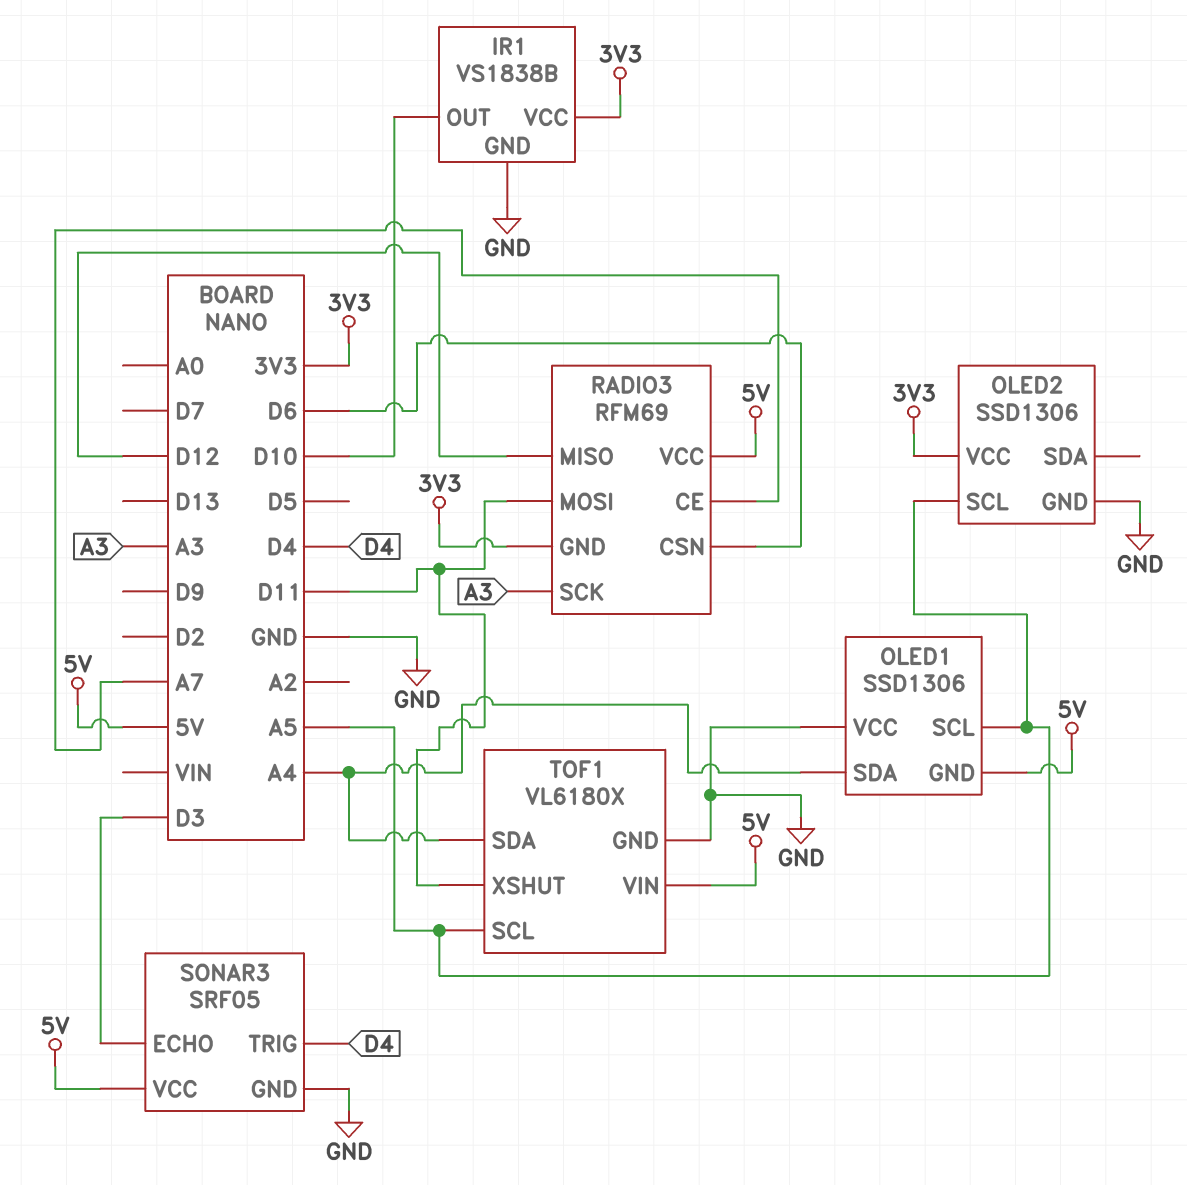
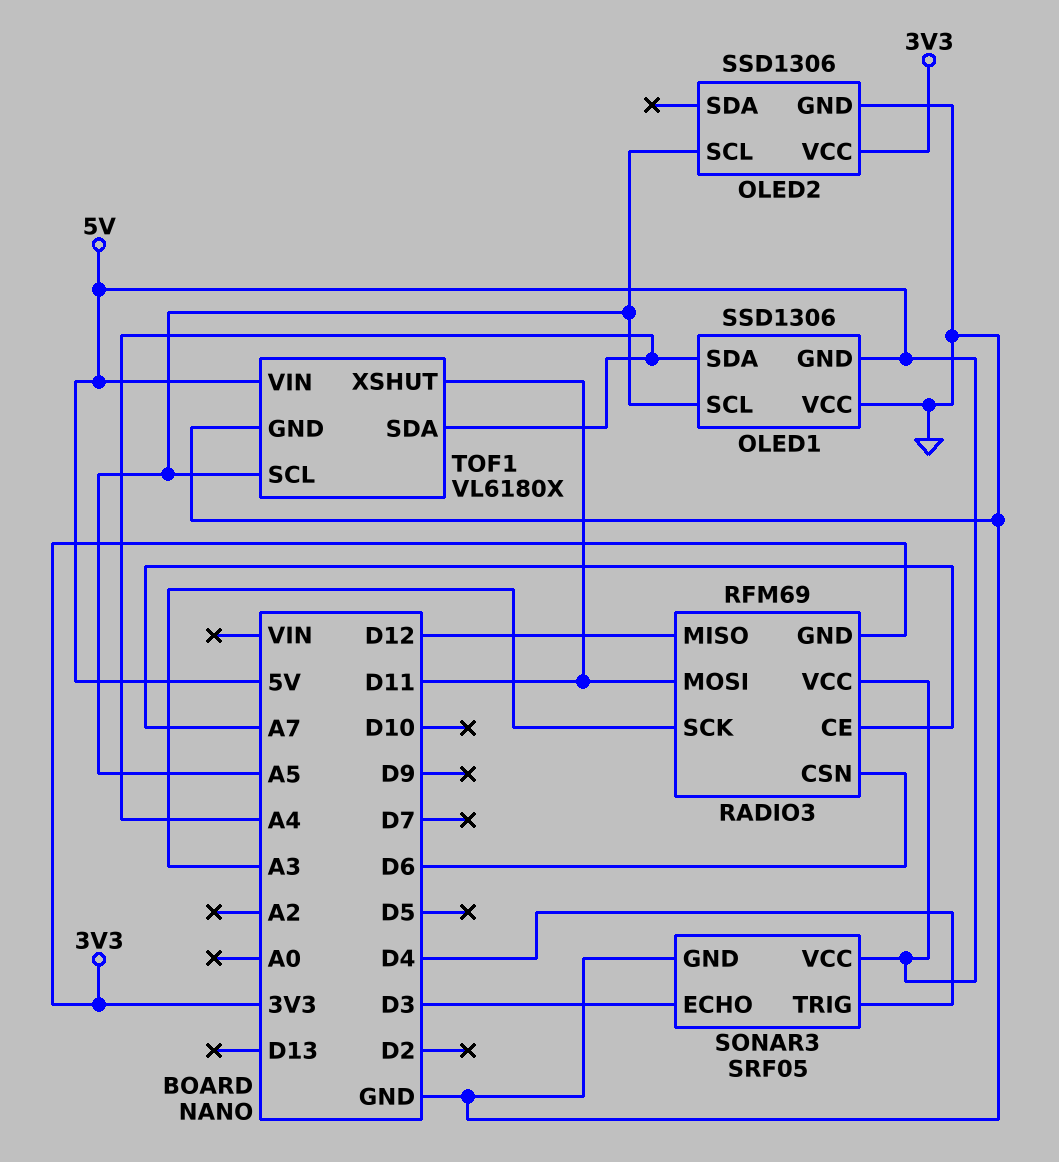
IR1: VS1838B -> none
IR1 pin GND: GND -> none
IR1 pin OUT: D10 -> none
IR1 pin VCC: 3V3 -> none

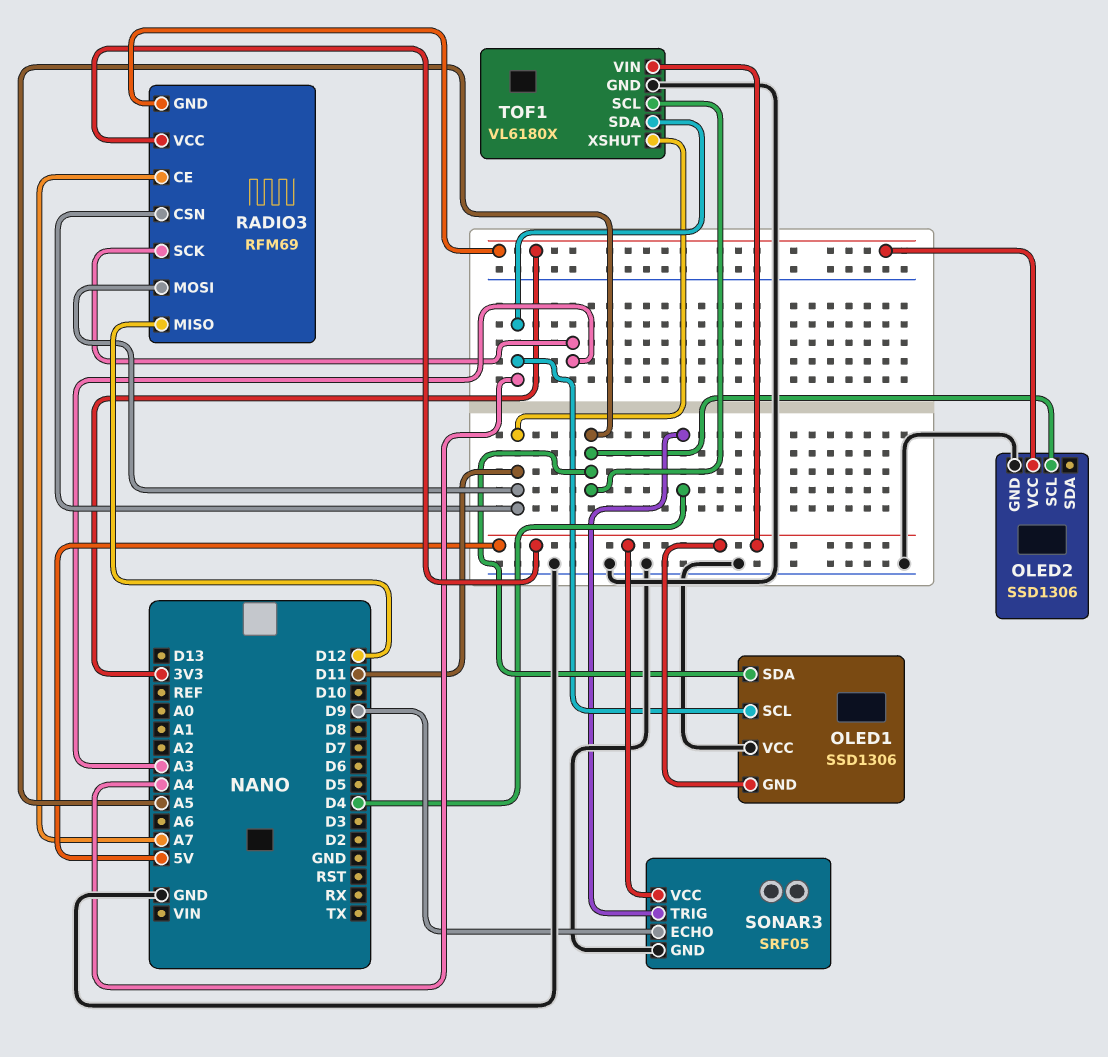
OLED1 pin SCL: A5 -> A4
OLED1 pin SDA: A4 -> A5
RADIO3 pin CSN: D6 -> D11
SONAR3 pin ECHO: D3 -> D9

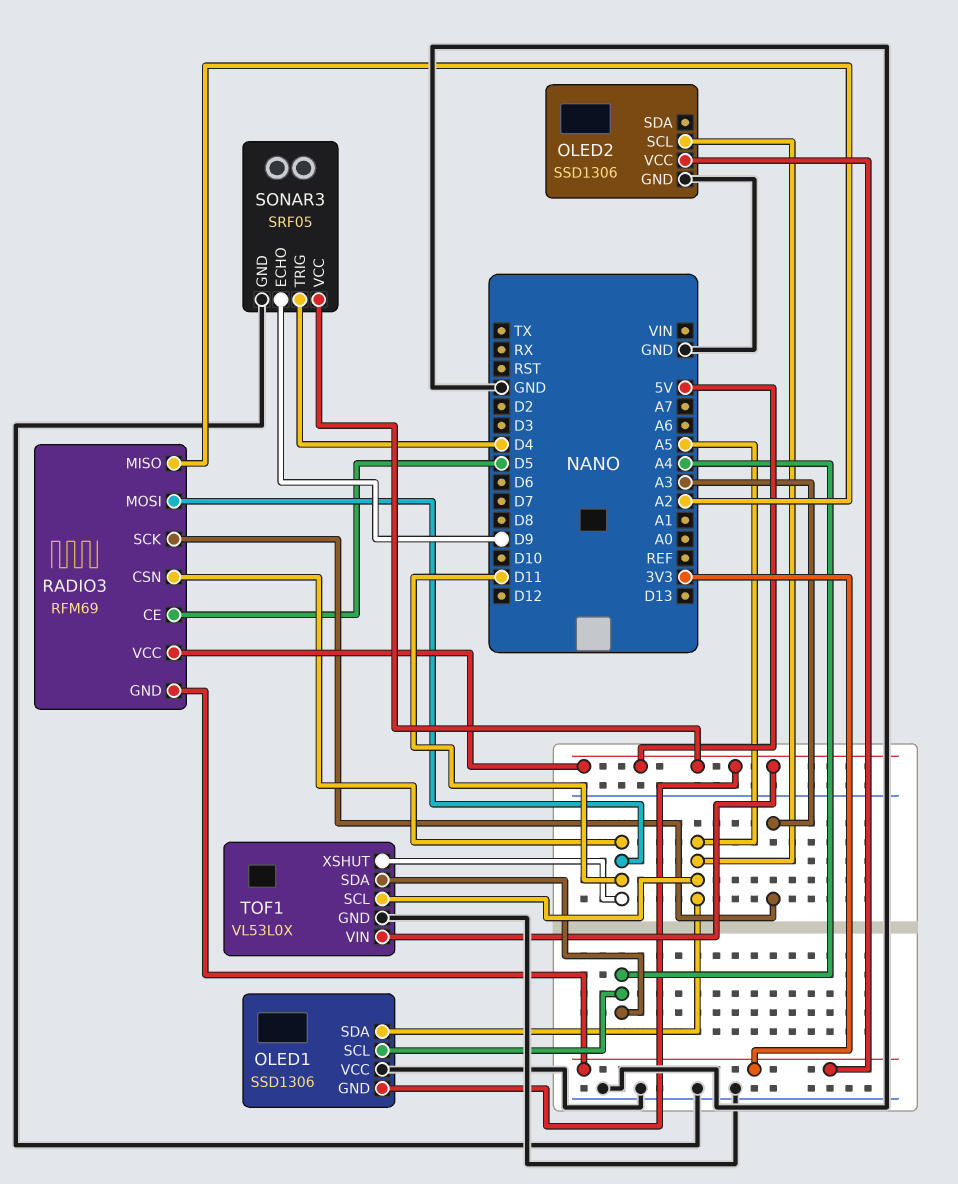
RADIO3 pin CE: A7 -> D5
RADIO3 pin MISO: D12 -> A2
TOF1: VL6180X -> VL53L0X

